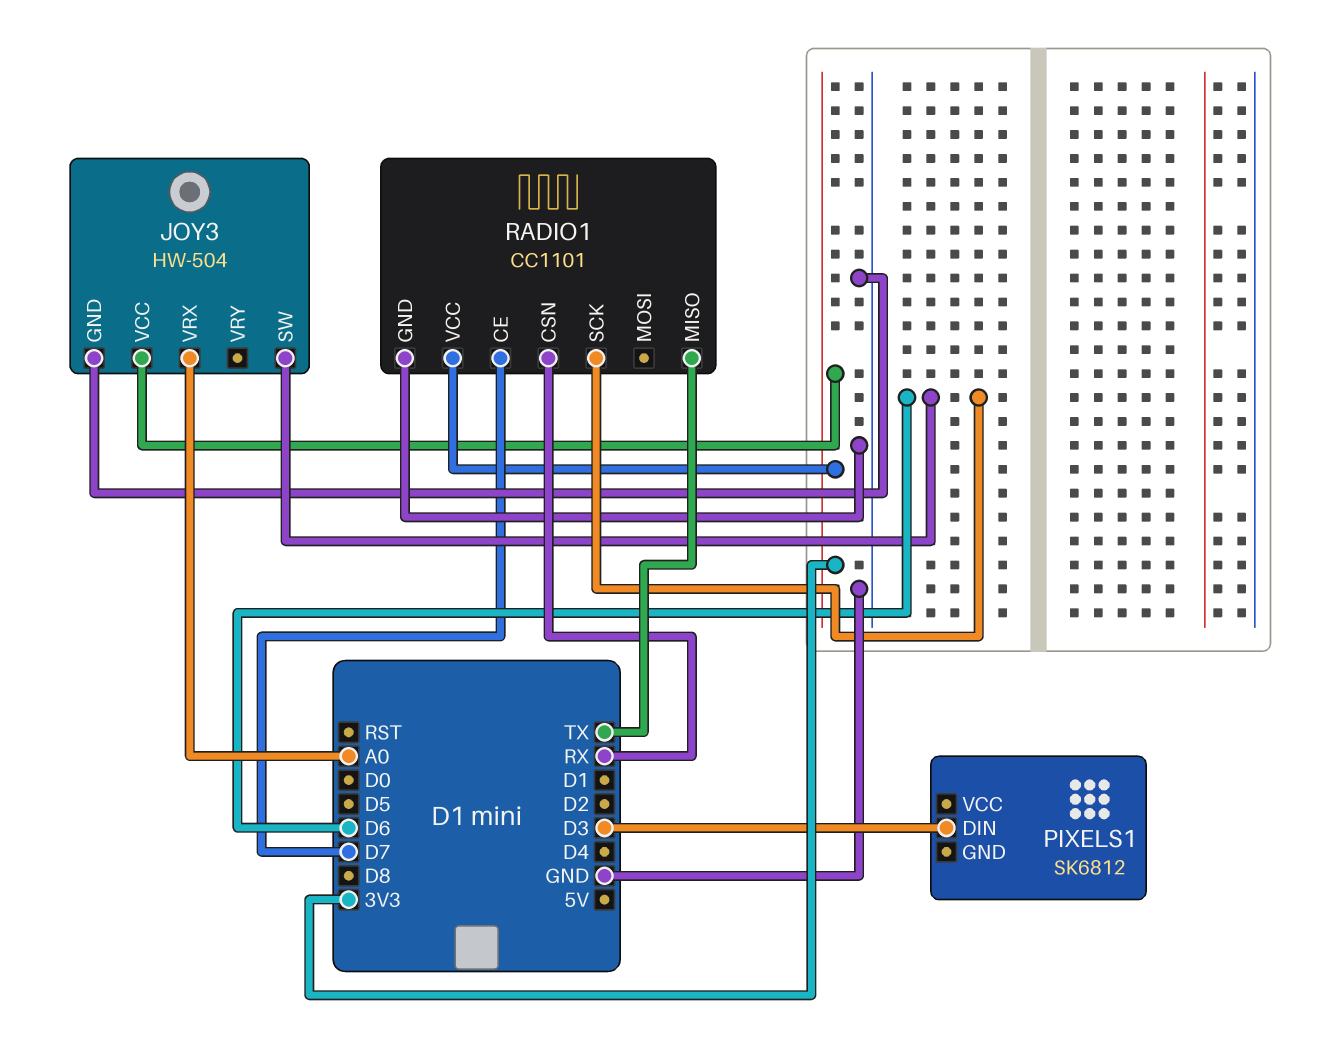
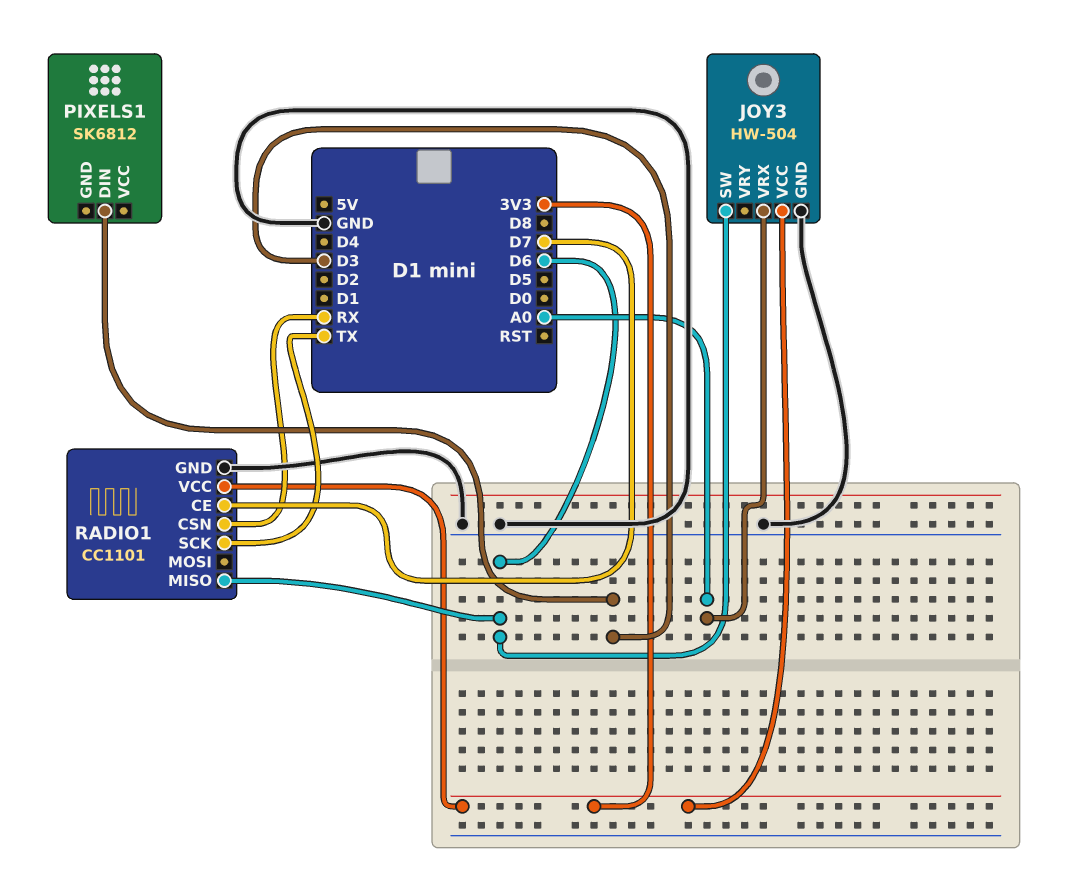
RADIO1 pin MISO: TX -> D6
RADIO1 pin SCK: D6 -> TX

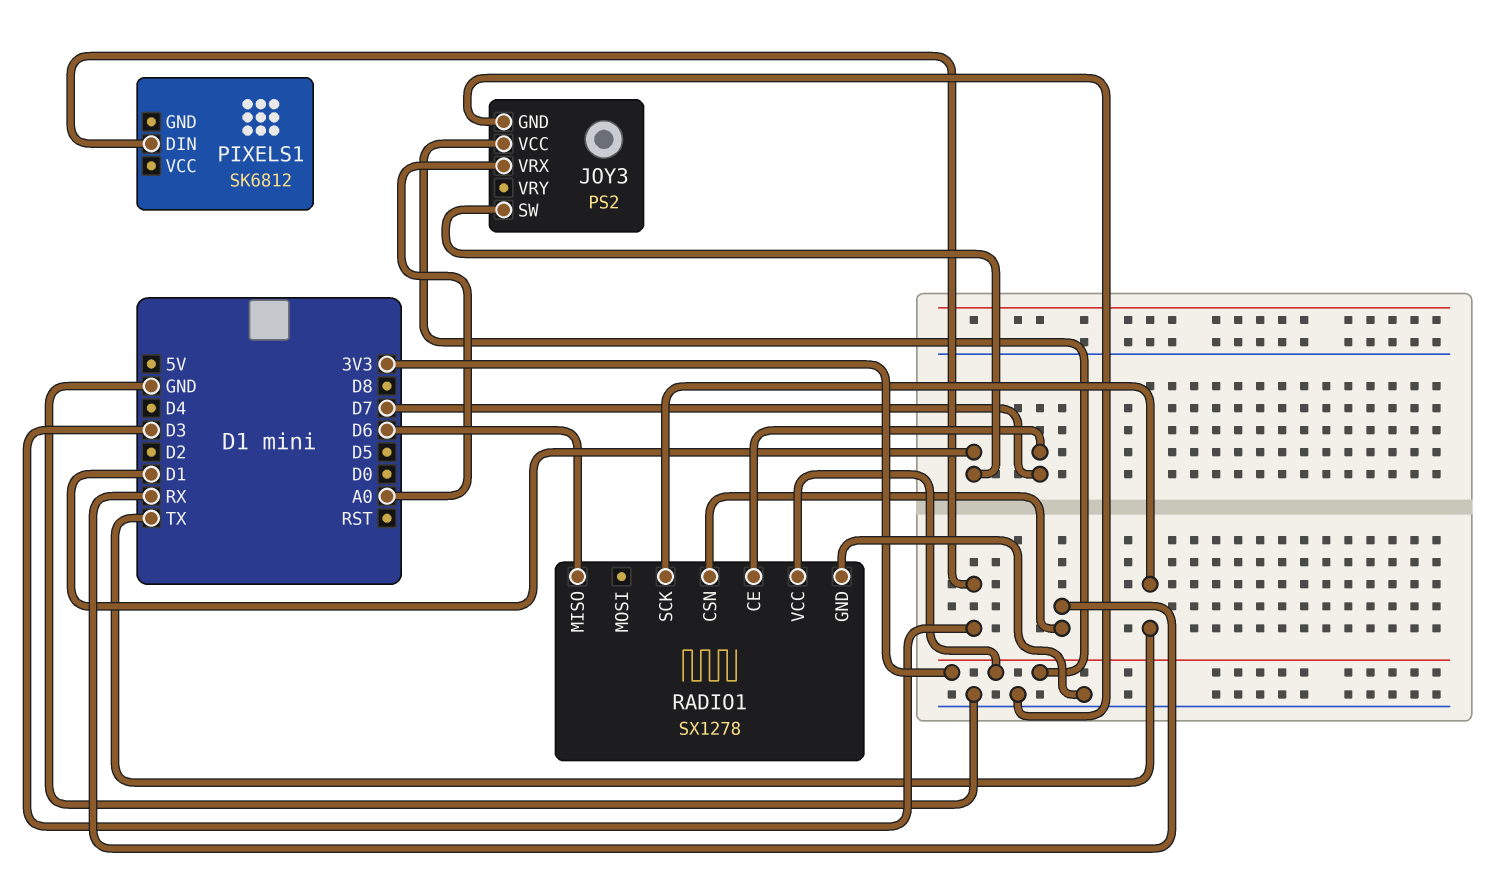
JOY3: HW-504 -> PS2
JOY3 pin SW: D6 -> D1
RADIO1: CC1101 -> SX1278

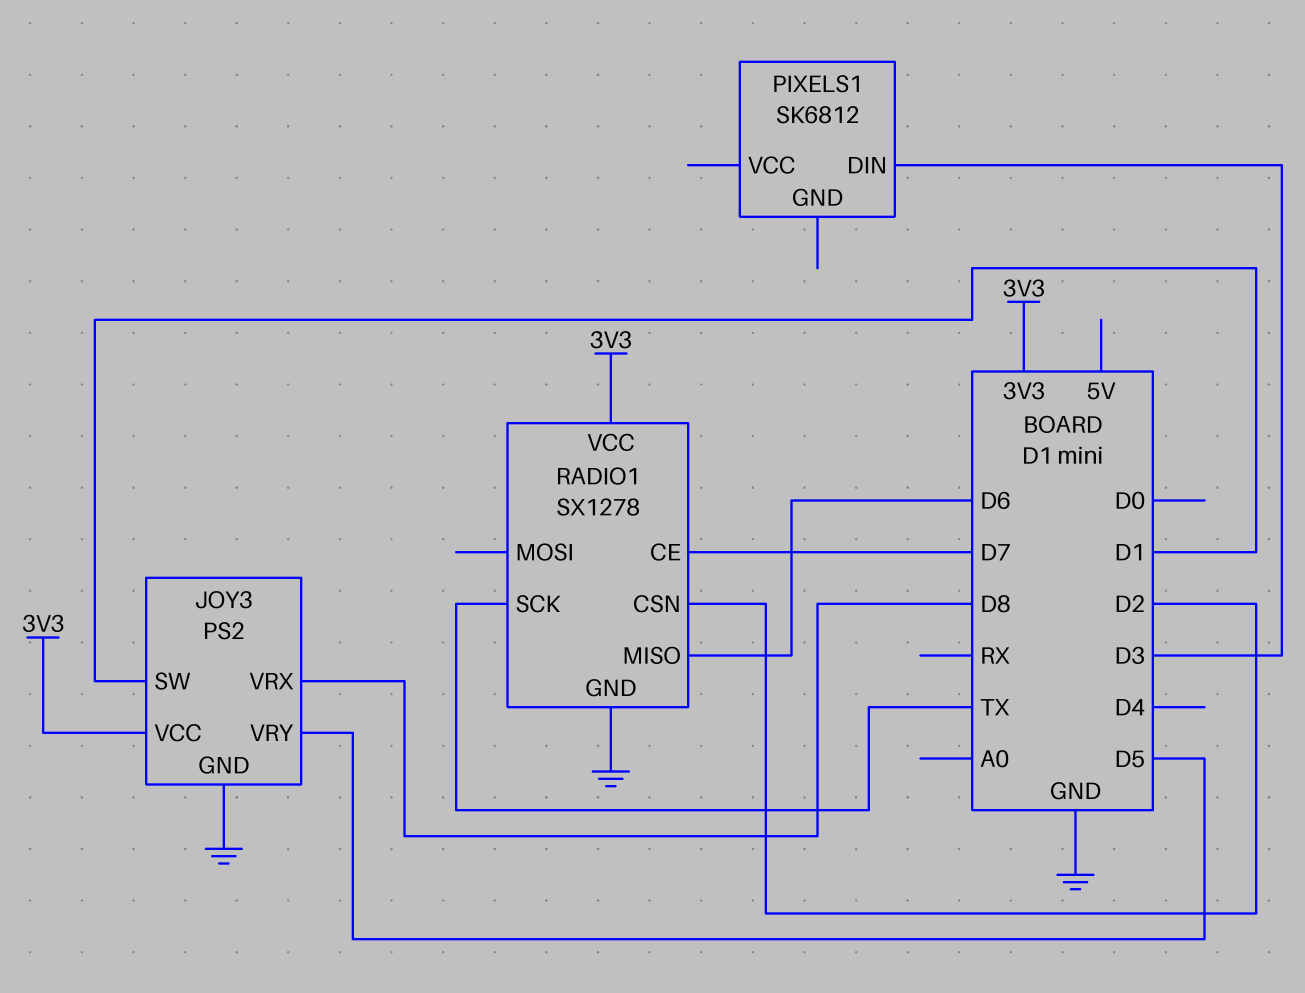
JOY3 pin VRX: A0 -> D8
JOY3 pin VRY: none -> D5
RADIO1 pin CSN: RX -> D2

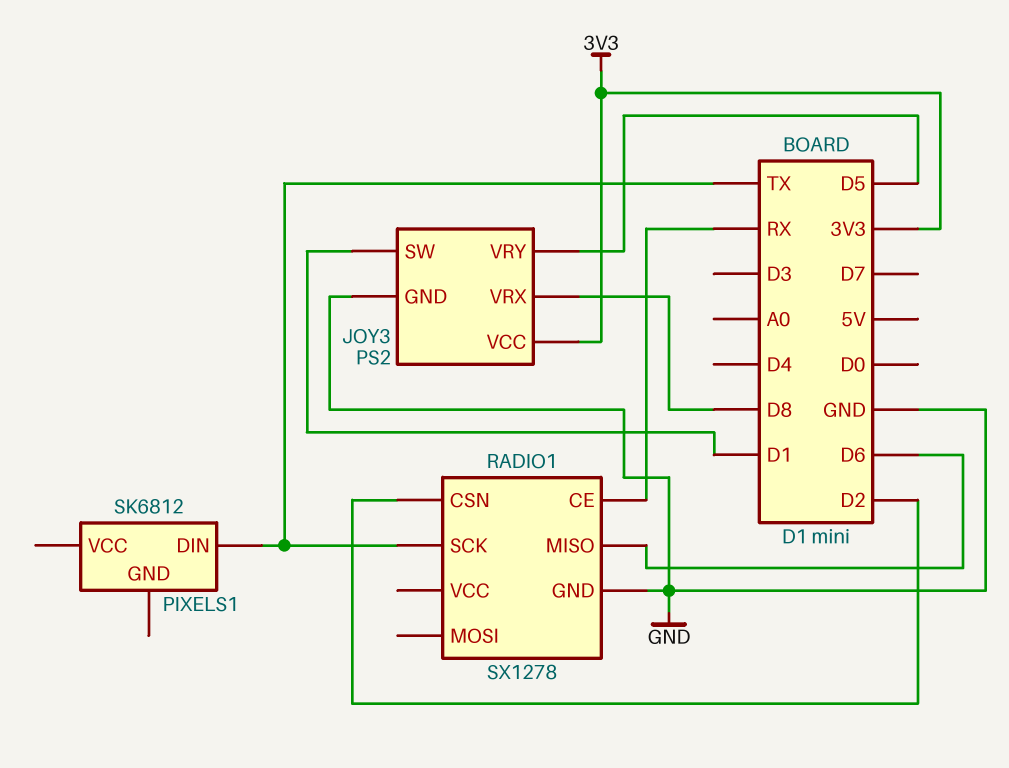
PIXELS1 pin DIN: D3 -> TX
RADIO1 pin CE: D7 -> RX
RADIO1 pin VCC: 3V3 -> none

